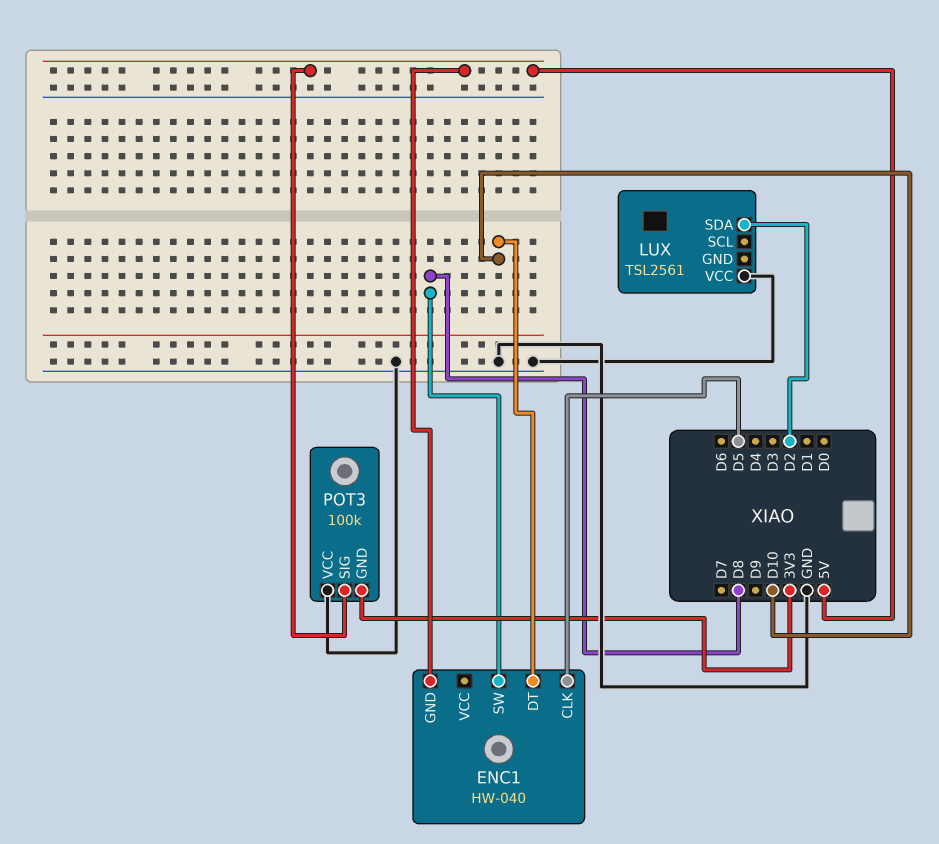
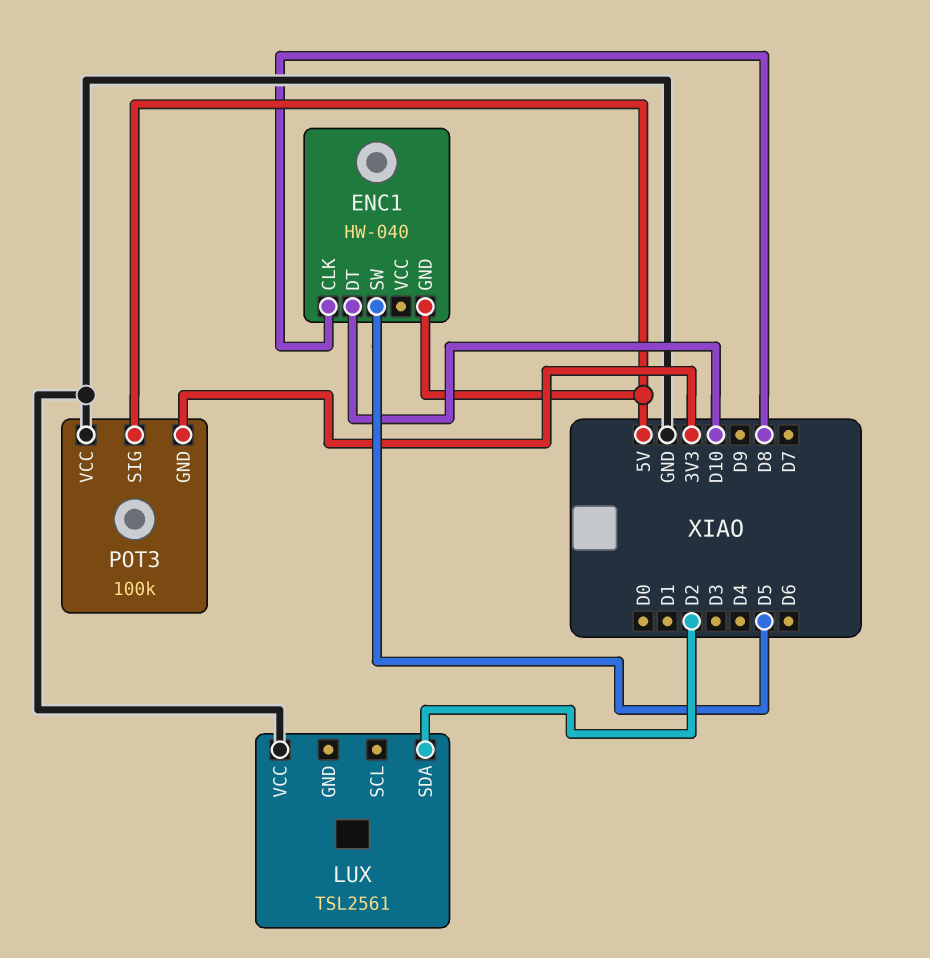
ENC1 pin CLK: D5 -> D8
ENC1 pin SW: D8 -> D5

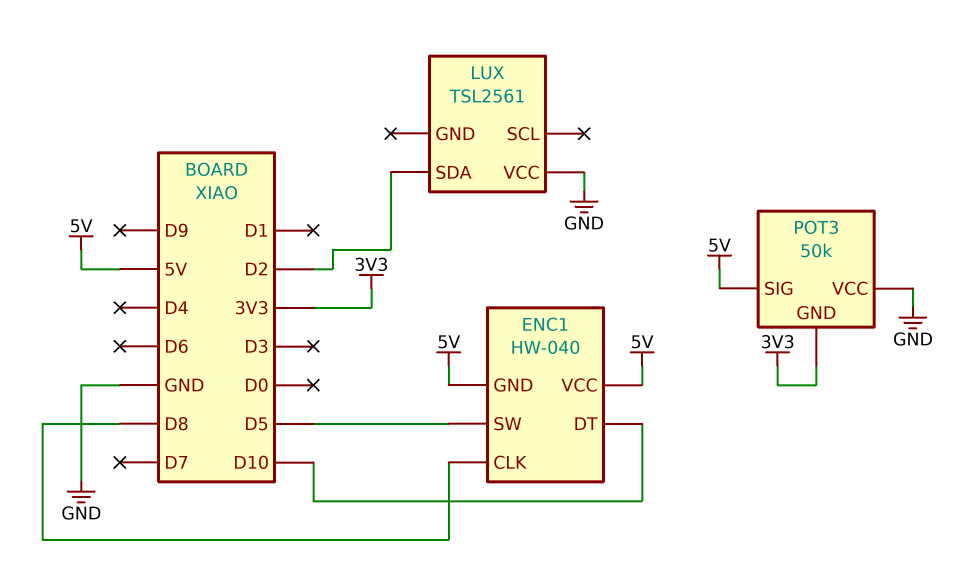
ENC1 pin VCC: none -> 5V
POT3: 100k -> 50k

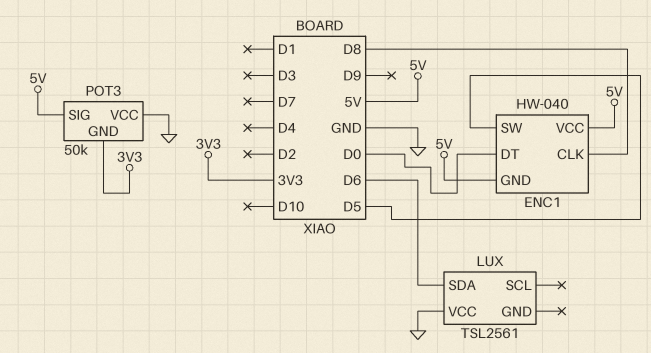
ENC1 pin DT: D10 -> D0
LUX pin SDA: D2 -> D6

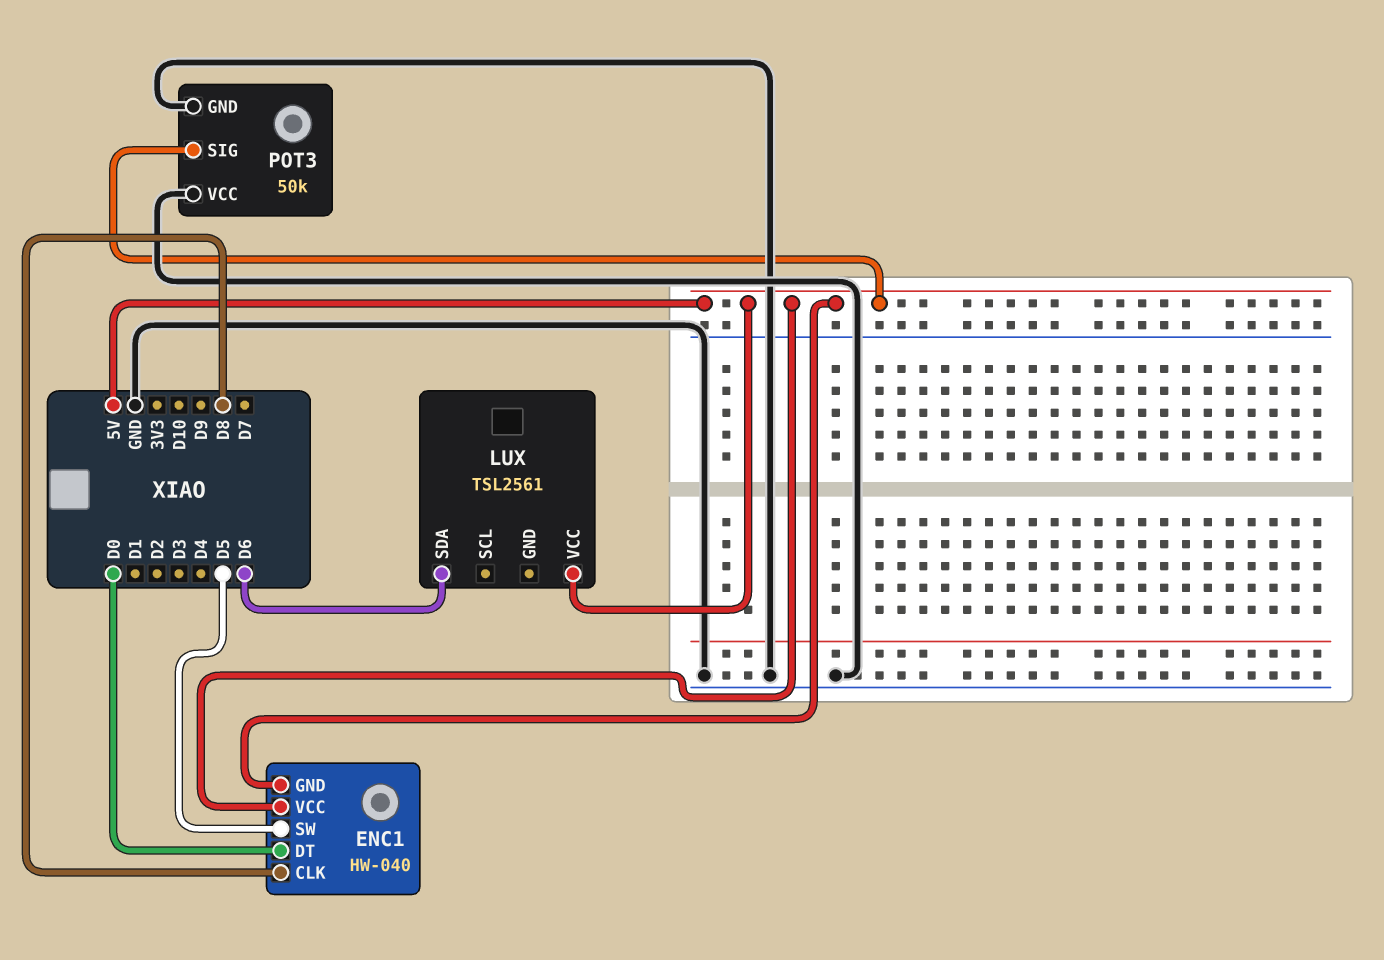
LUX pin VCC: GND -> 5V
POT3 pin GND: 3V3 -> GND

